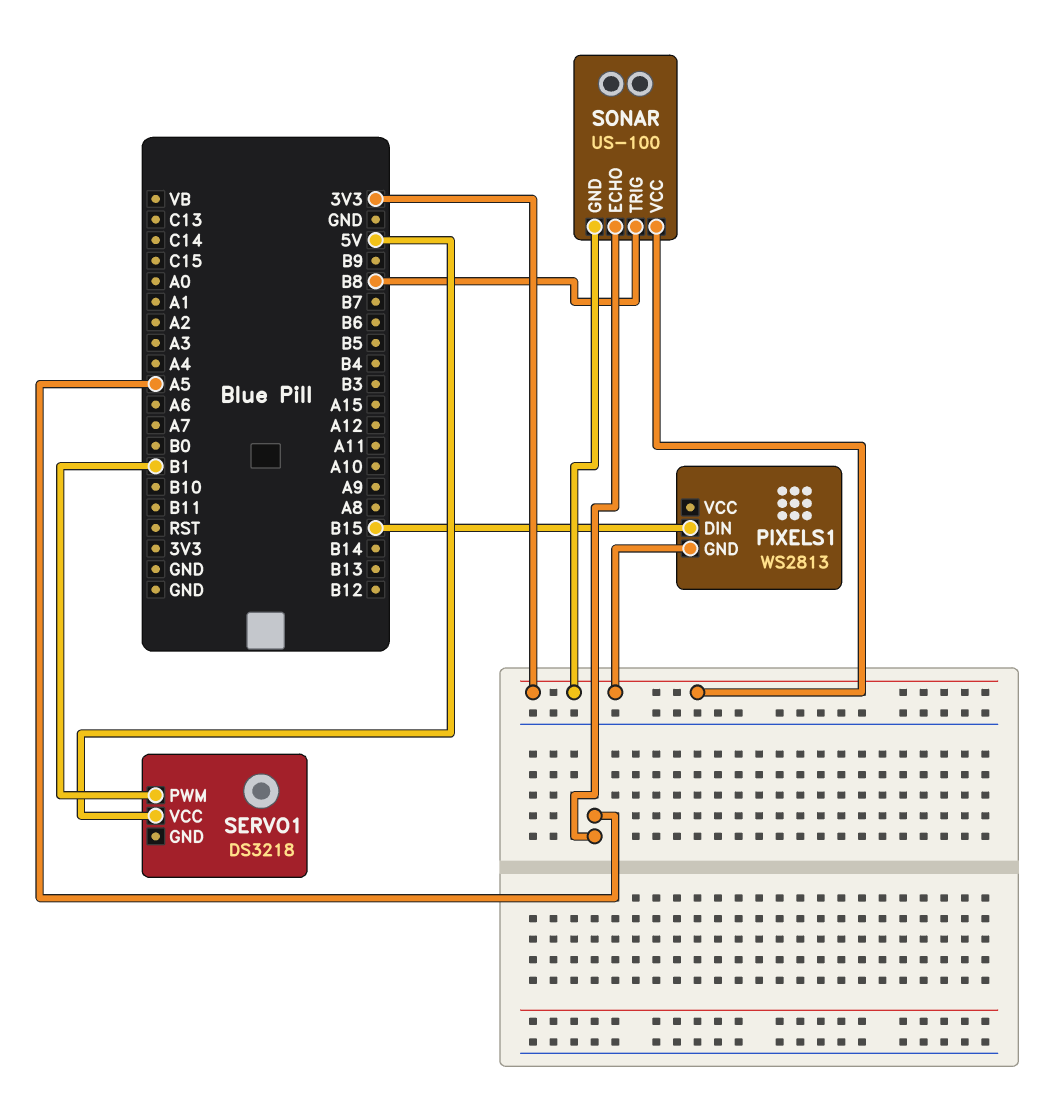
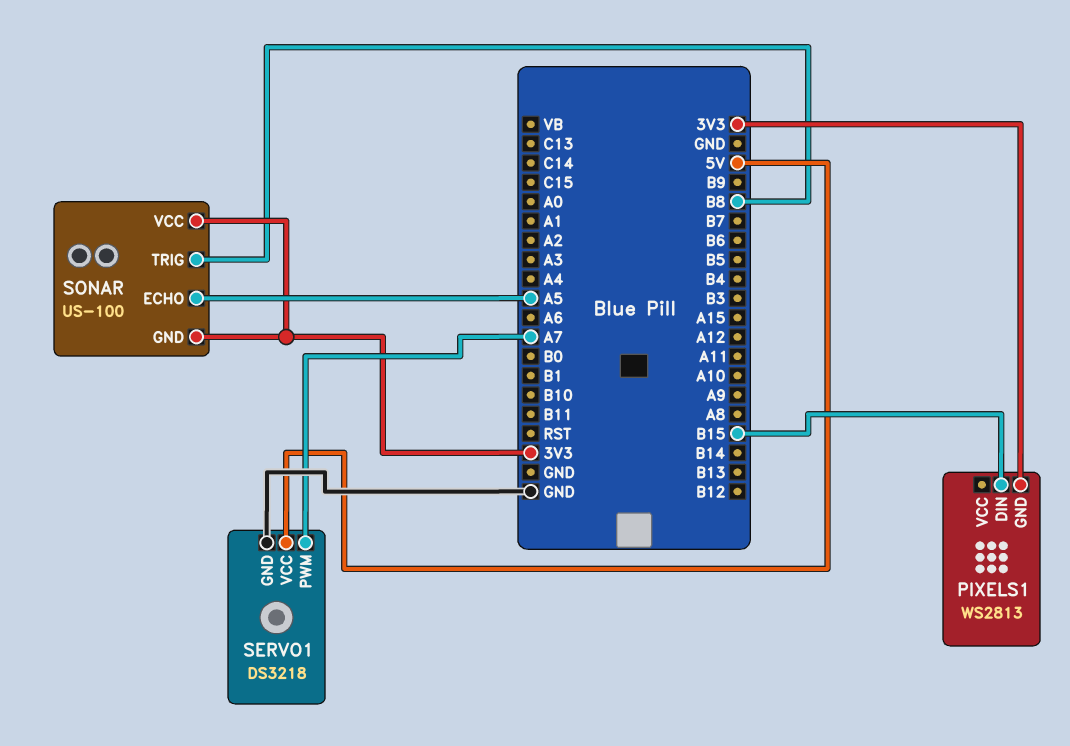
SERVO1 pin GND: none -> GND
SERVO1 pin PWM: B1 -> A7

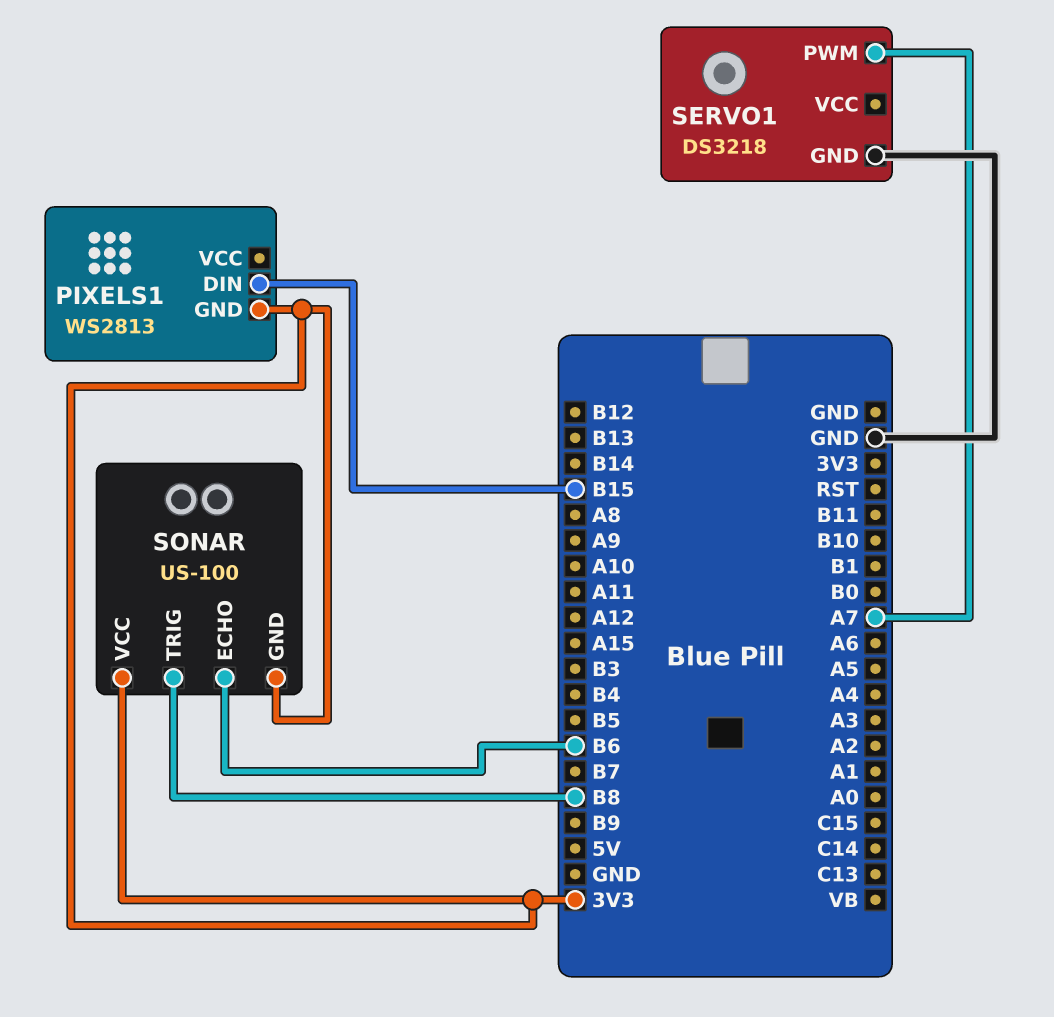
SERVO1 pin VCC: 5V -> none
SONAR pin ECHO: A5 -> B6

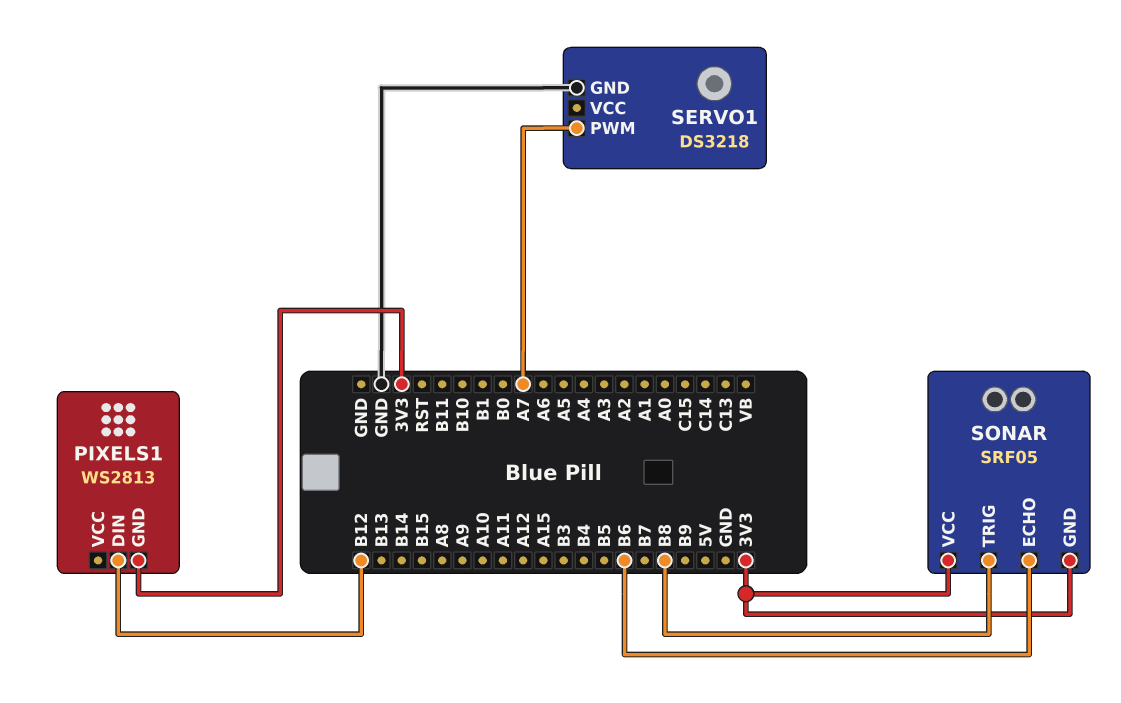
PIXELS1 pin DIN: B15 -> B12
SONAR: US-100 -> SRF05

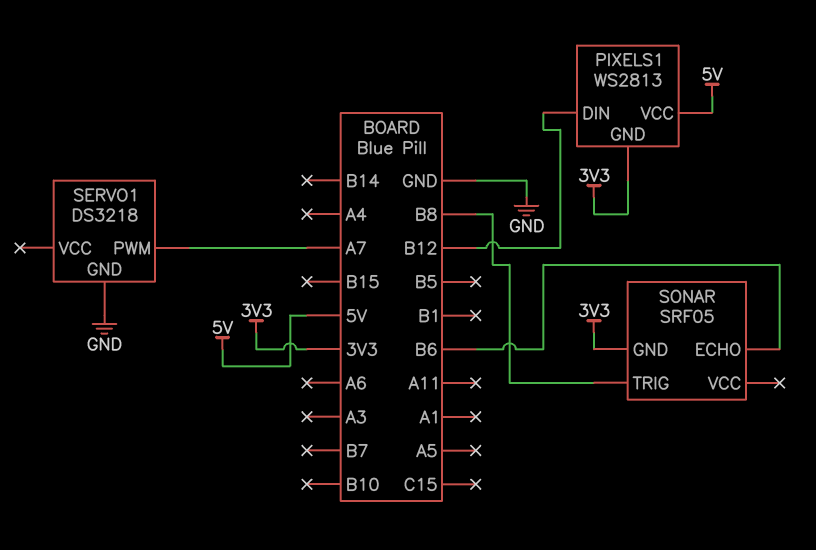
PIXELS1 pin VCC: none -> 5V
SONAR pin VCC: 3V3 -> none

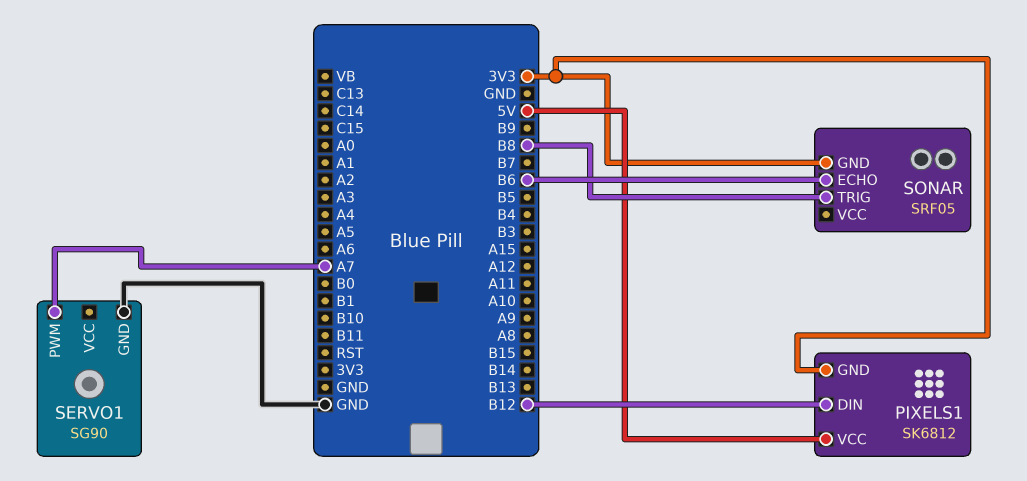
PIXELS1: WS2813 -> SK6812
SERVO1: DS3218 -> SG90

